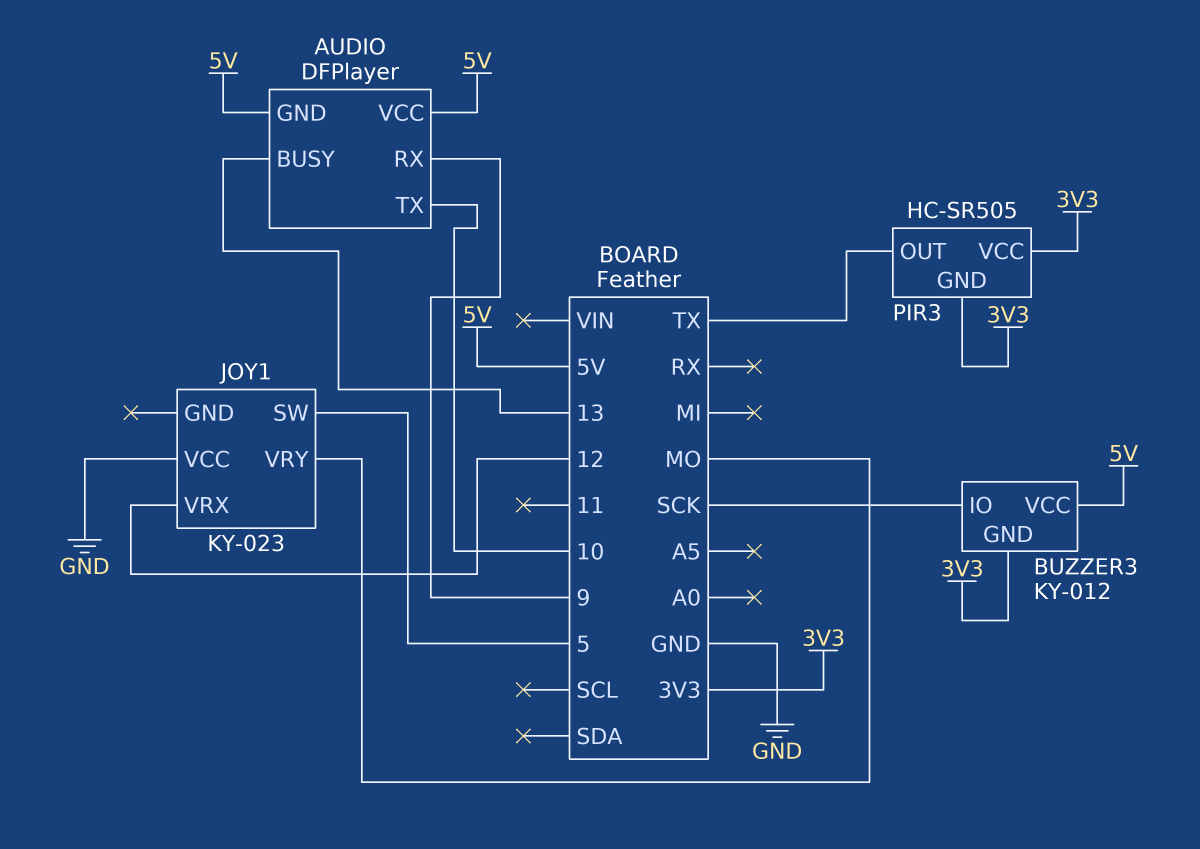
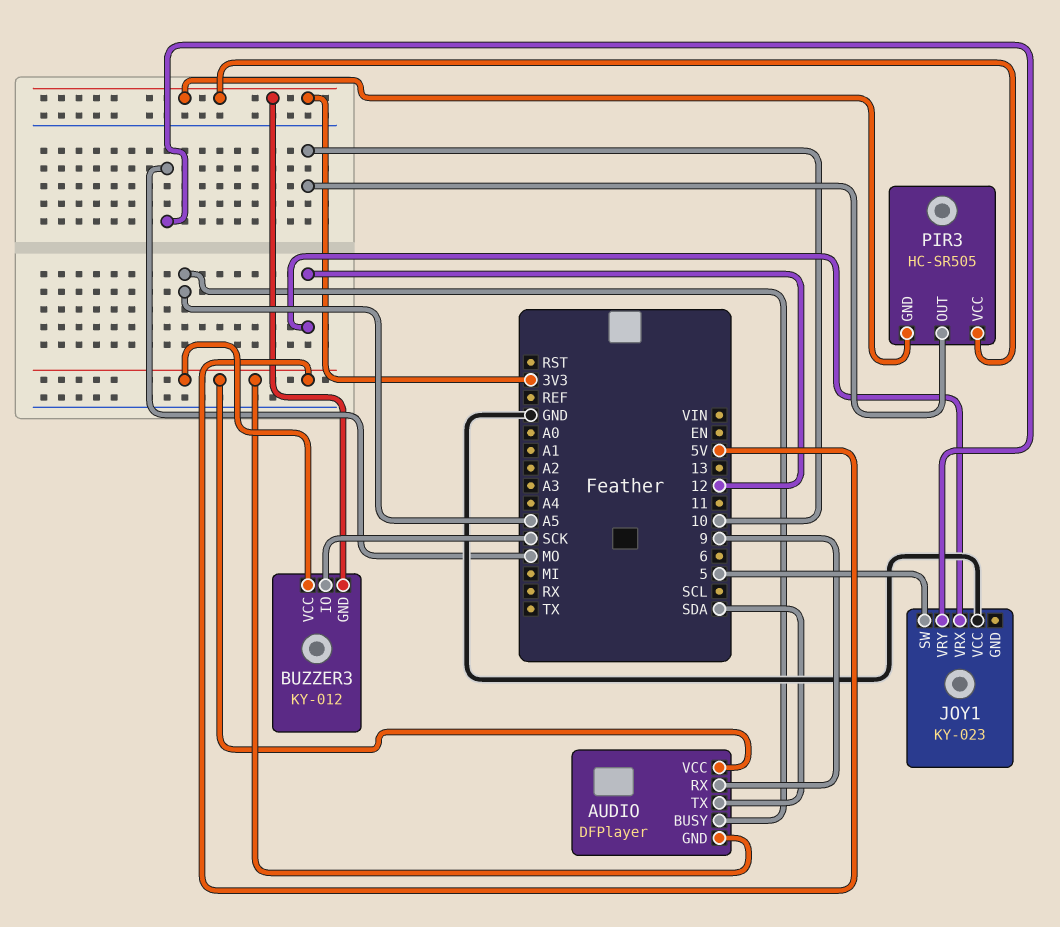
AUDIO pin BUSY: 13 -> A5
AUDIO pin TX: 10 -> SDA
PIR3 pin OUT: TX -> 10

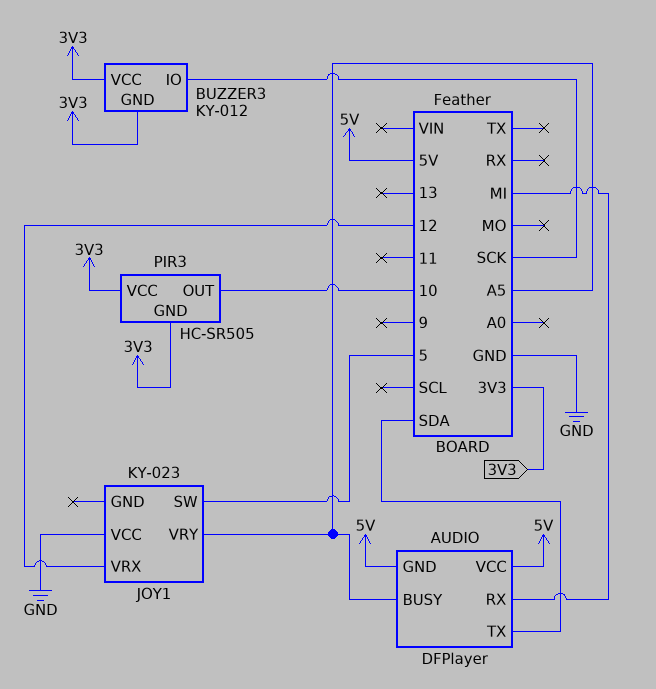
AUDIO pin RX: 9 -> MI
BUZZER3 pin VCC: 5V -> 3V3
JOY1 pin VRY: MO -> A5

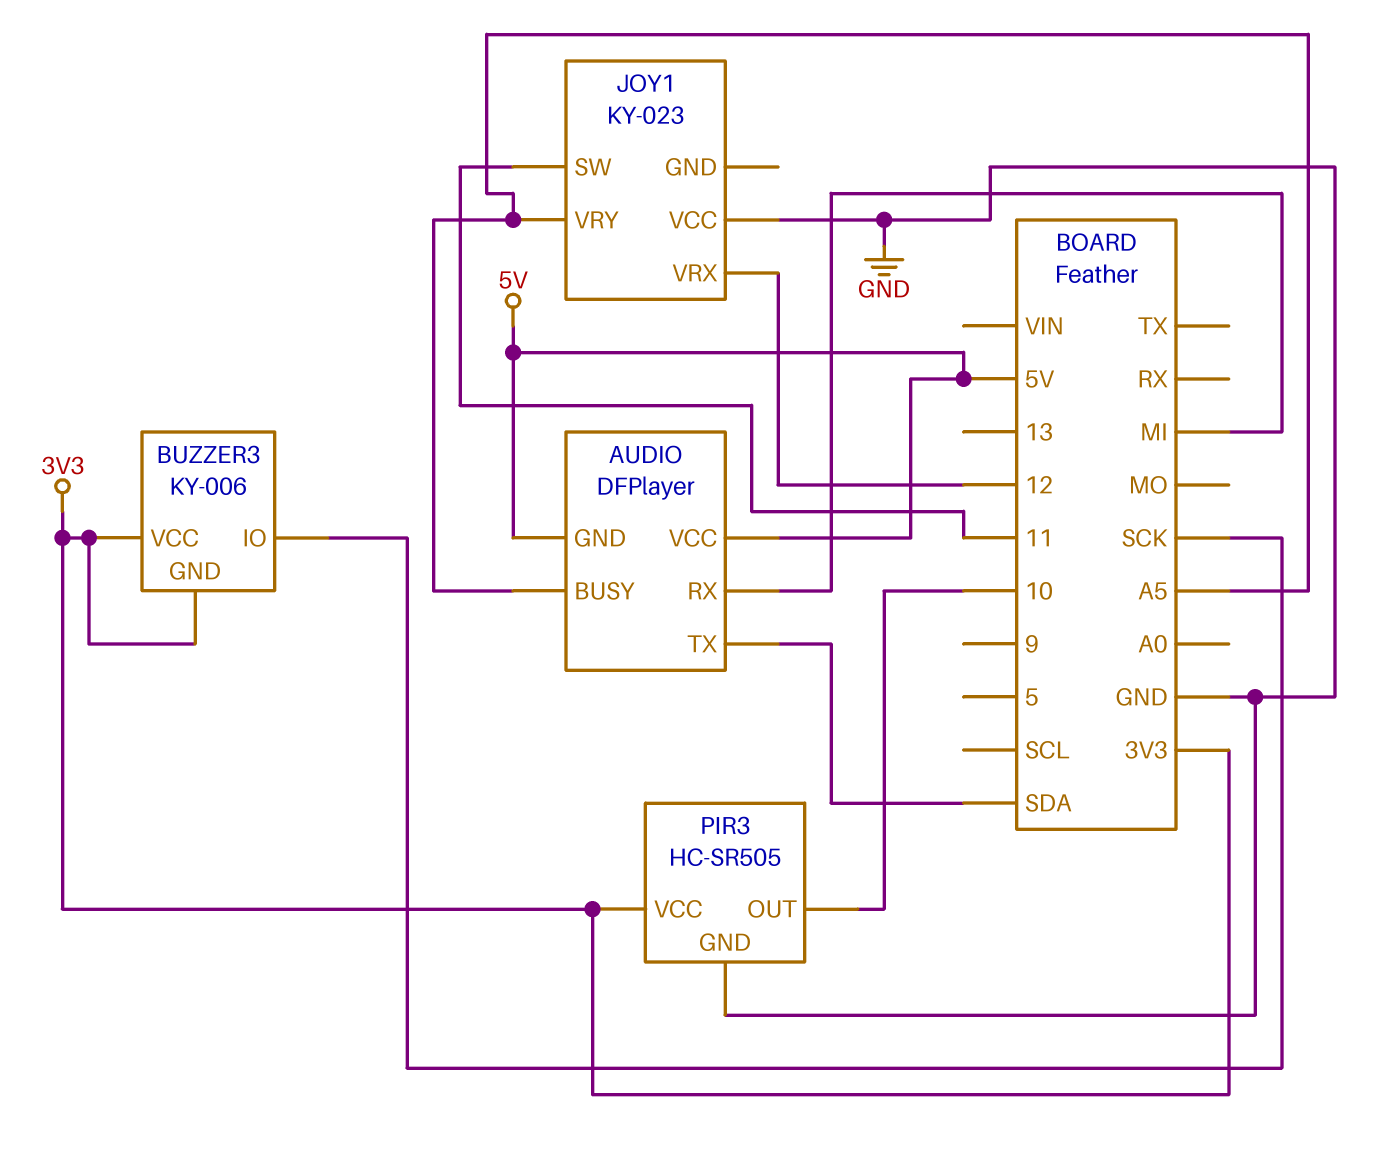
BUZZER3: KY-012 -> KY-006
JOY1 pin SW: 5 -> 11
PIR3 pin GND: 3V3 -> GND

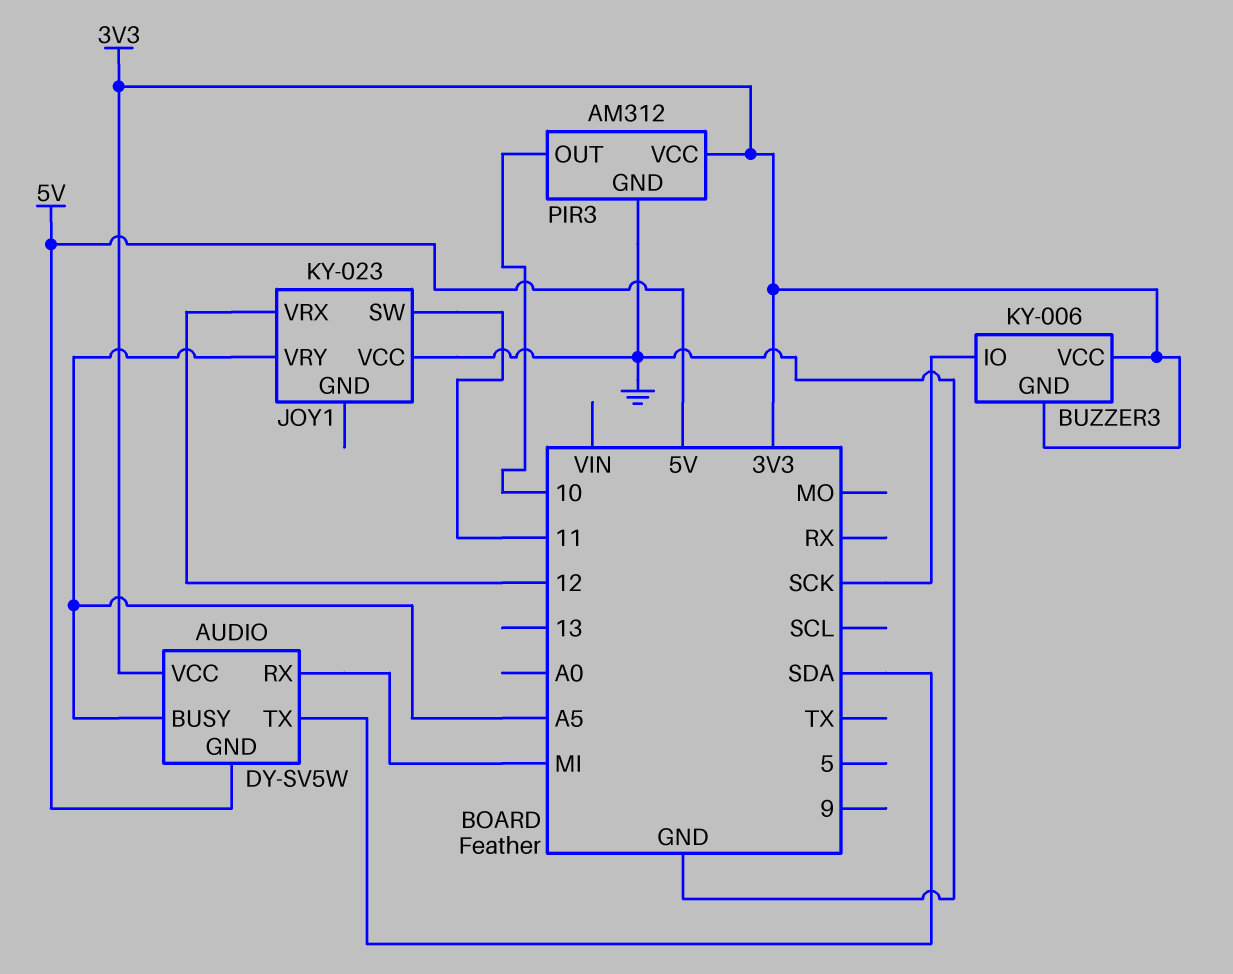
AUDIO: DFPlayer -> DY-SV5W
AUDIO pin VCC: 5V -> 3V3
PIR3: HC-SR505 -> AM312

